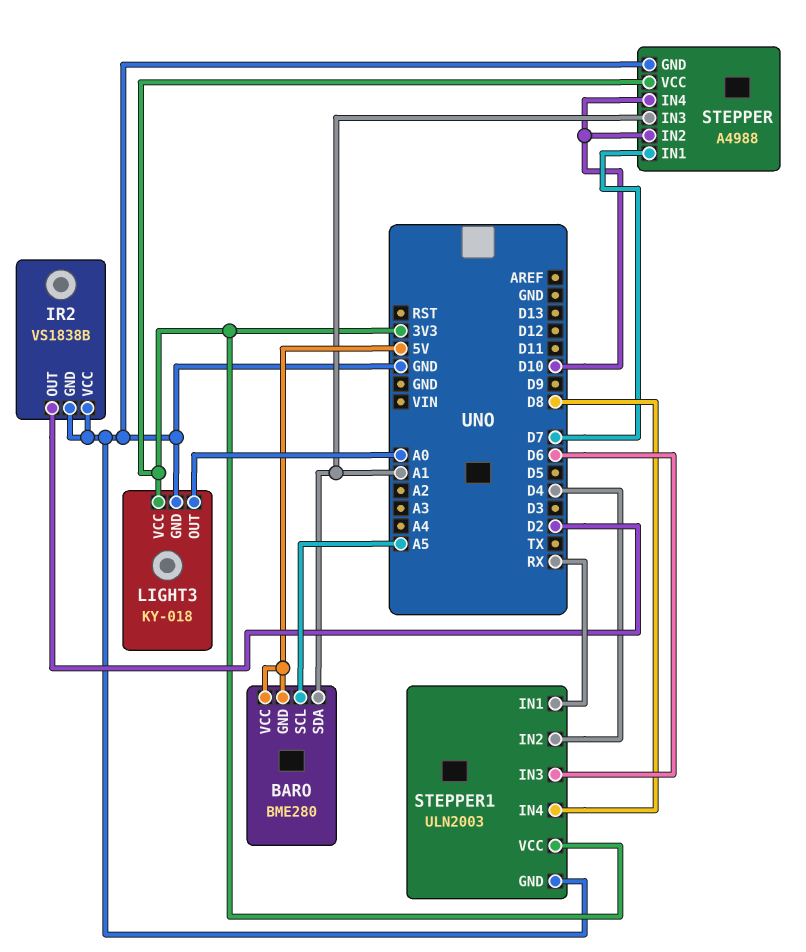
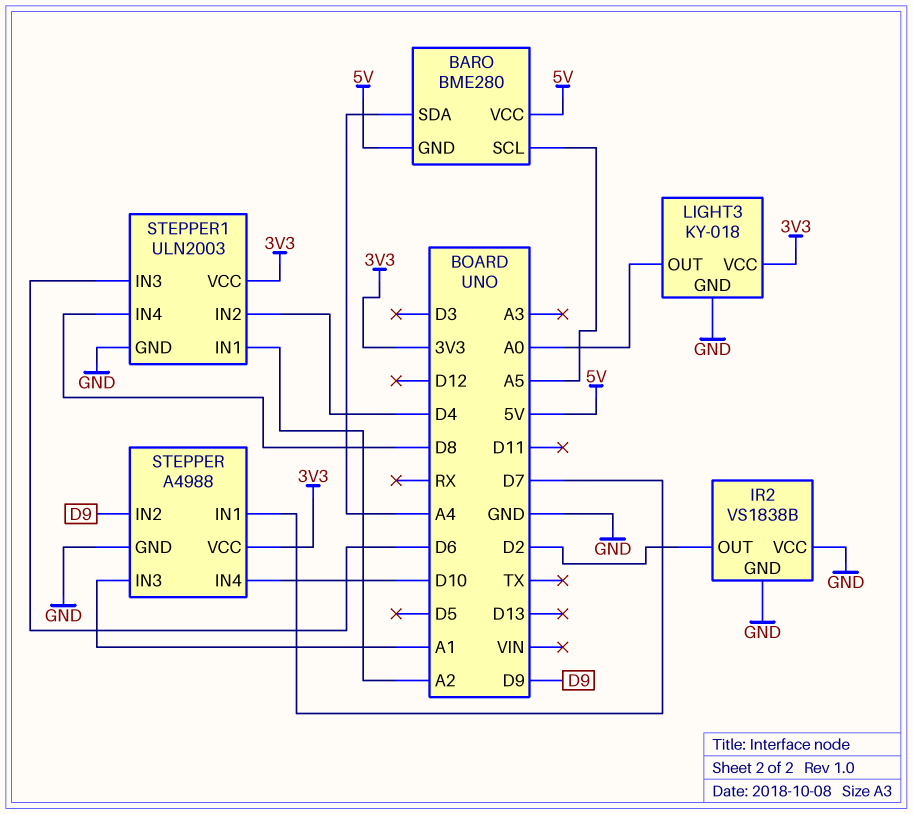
BARO pin SDA: A1 -> A4
STEPPER pin IN2: D10 -> D9
STEPPER1 pin IN1: RX -> A2

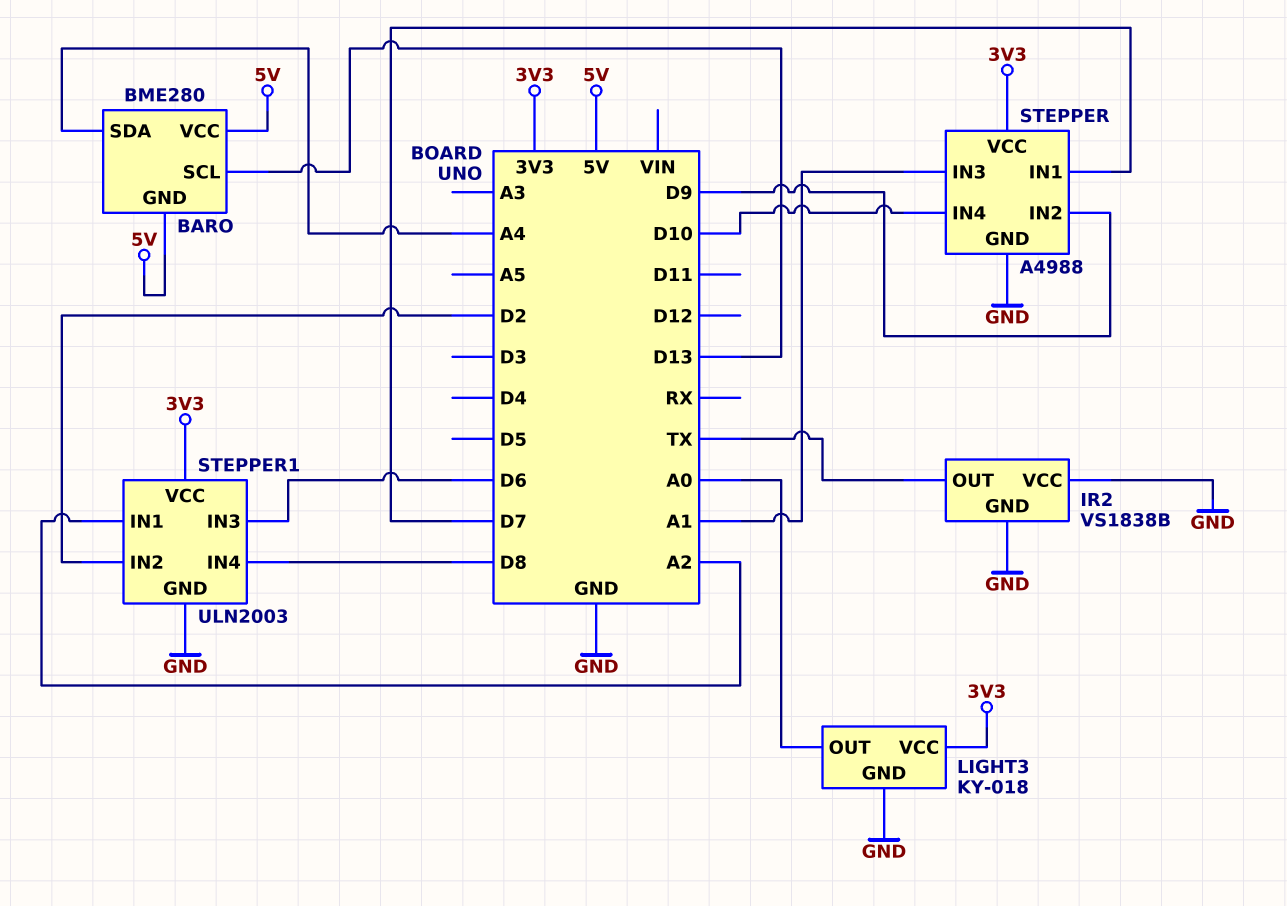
BARO pin SCL: A5 -> D13
IR2 pin OUT: D2 -> TX
STEPPER1 pin IN2: D4 -> D2

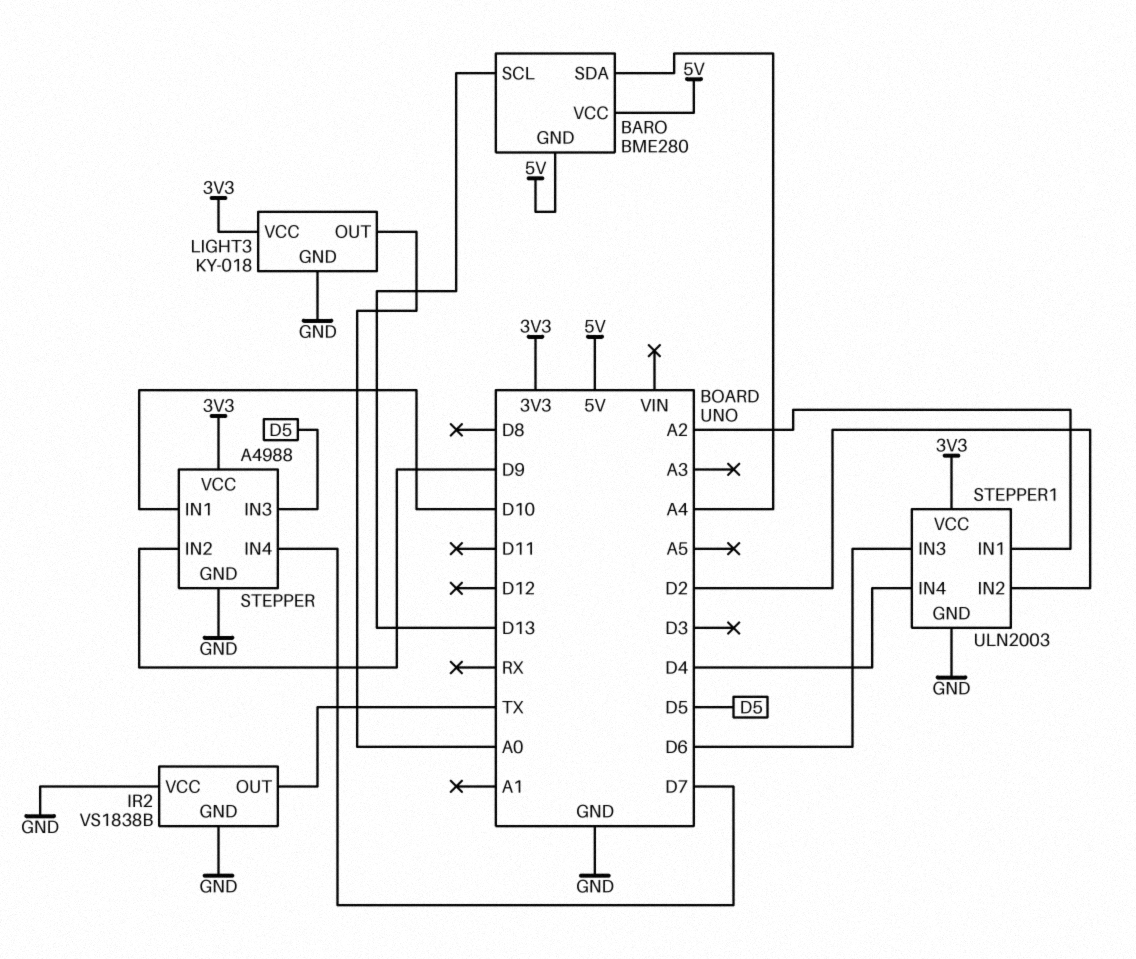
STEPPER pin IN1: D7 -> D10
STEPPER pin IN3: A1 -> D5
STEPPER pin IN4: D10 -> D7
STEPPER1 pin IN4: D8 -> D4

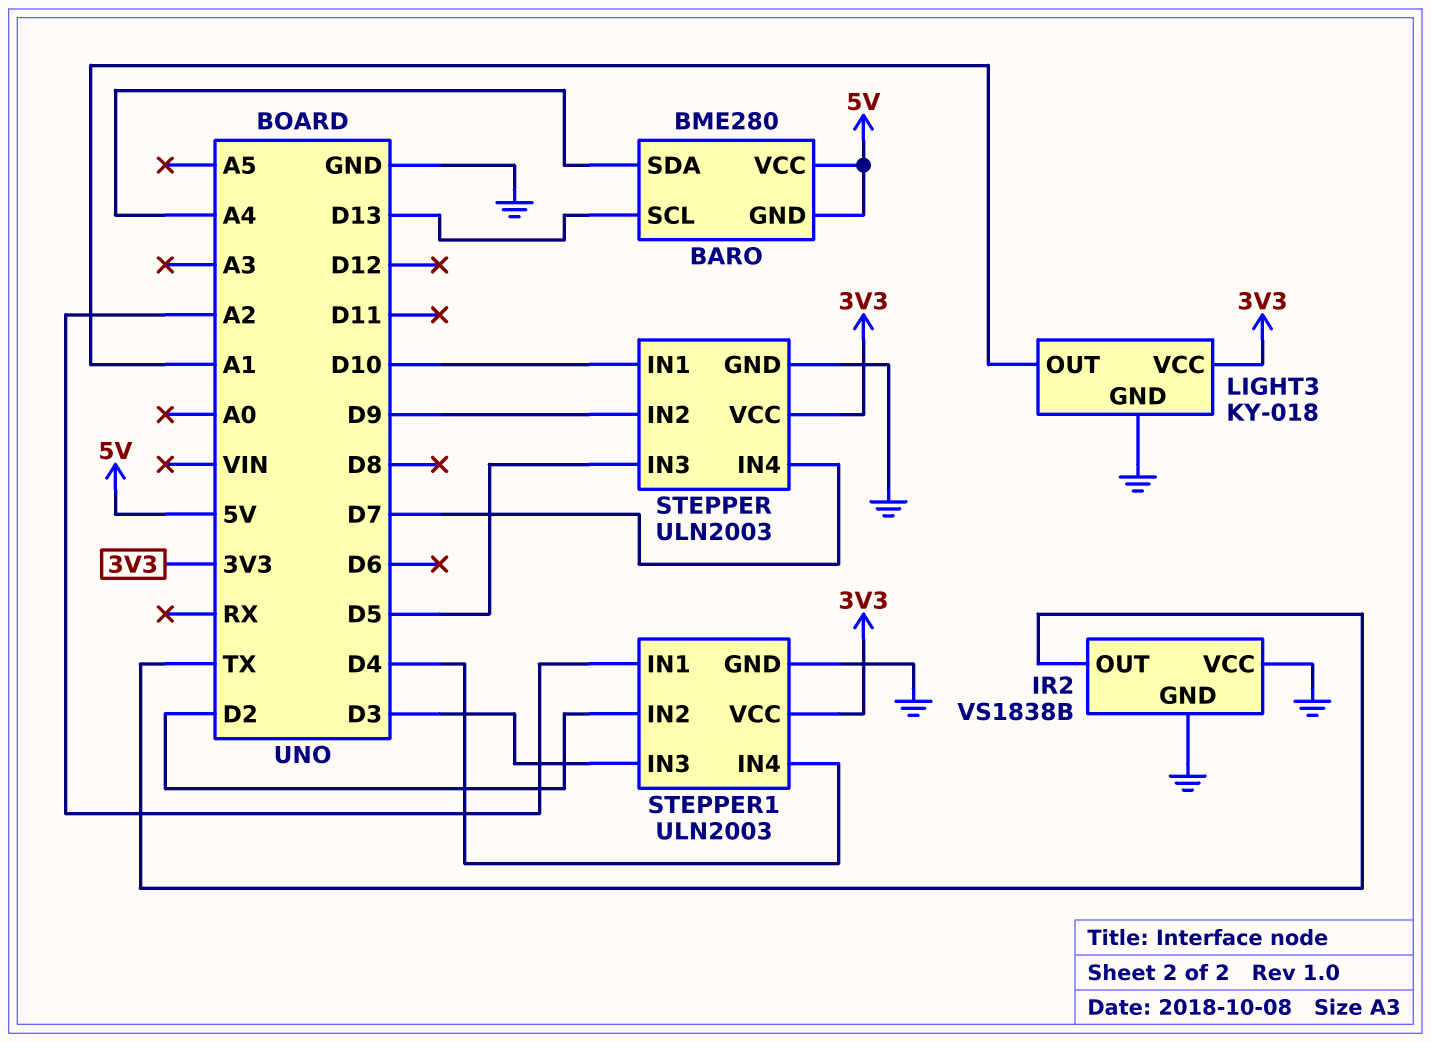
LIGHT3 pin OUT: A0 -> A1
STEPPER: A4988 -> ULN2003
STEPPER1 pin IN3: D6 -> D3

